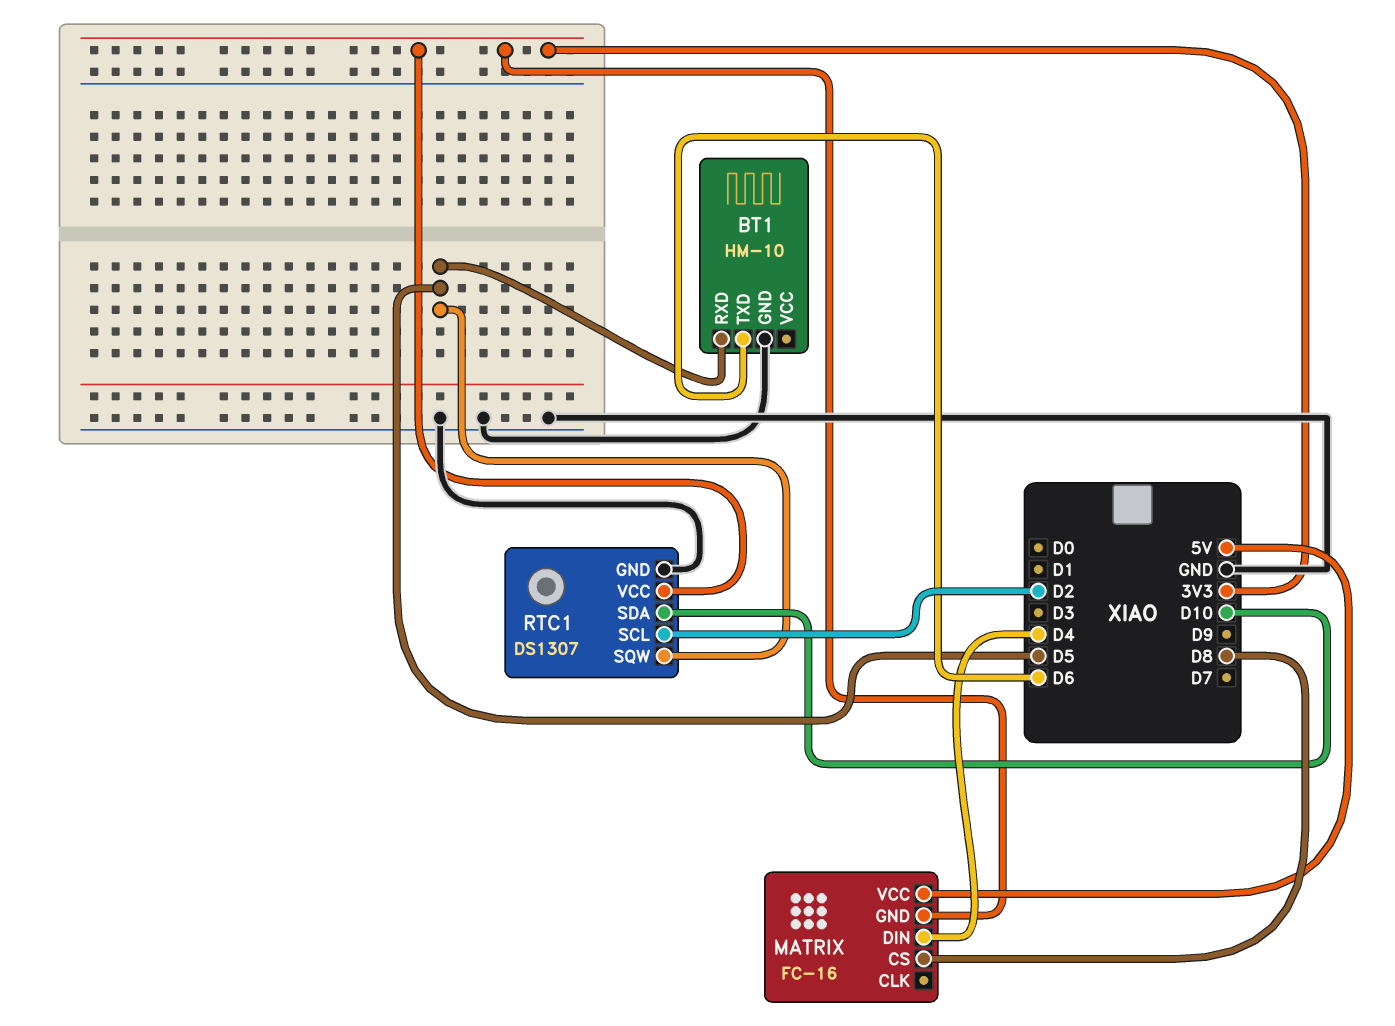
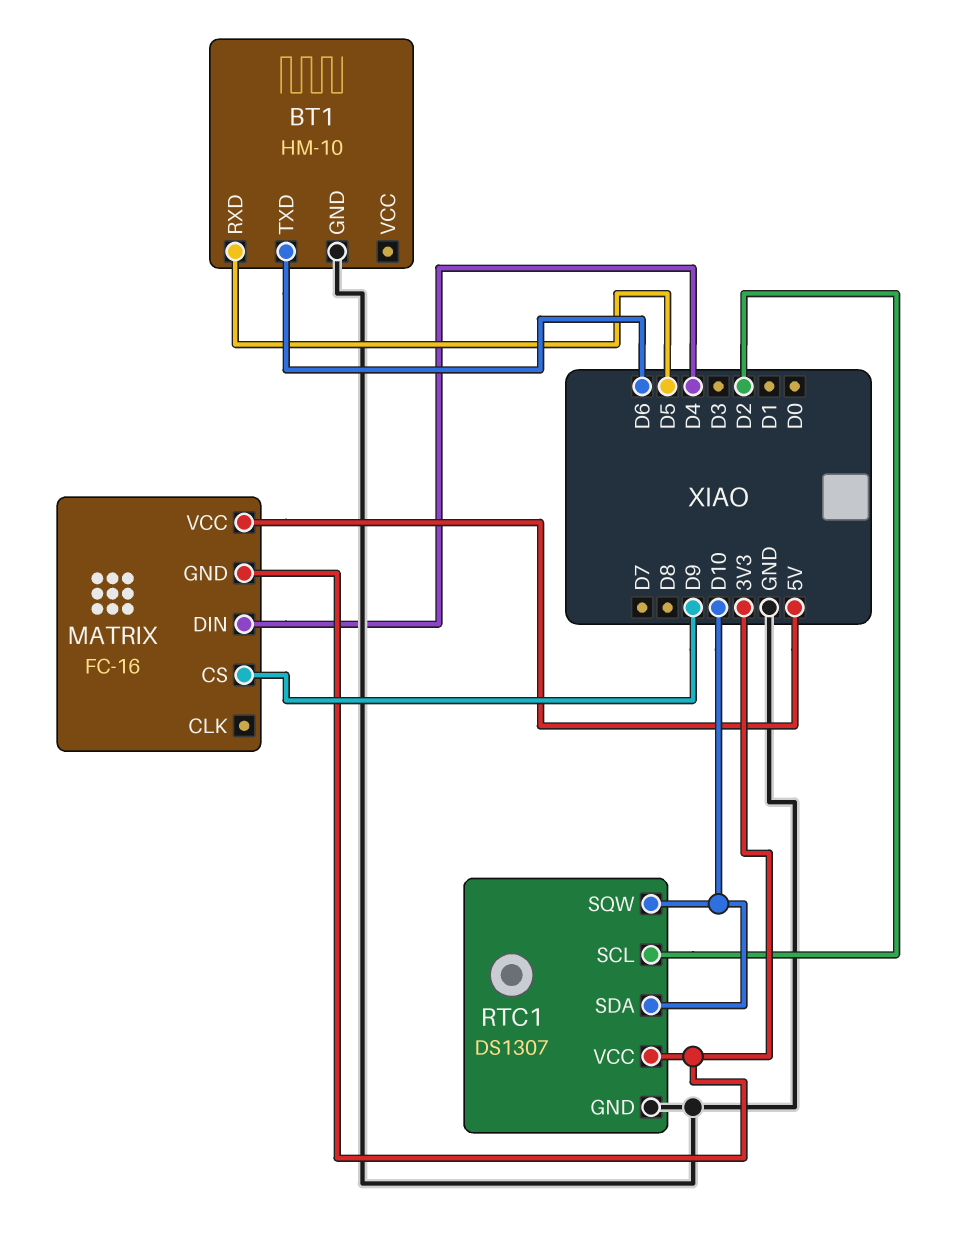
MATRIX pin CS: D8 -> D9
RTC1 pin SQW: D5 -> D10

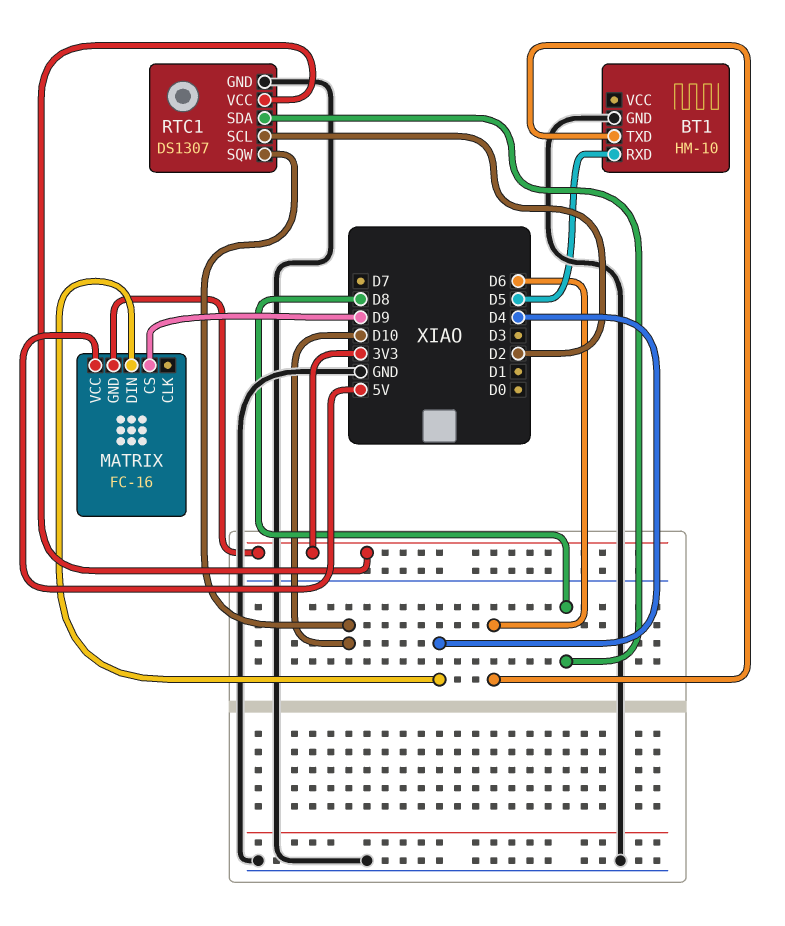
RTC1 pin SDA: D10 -> D8

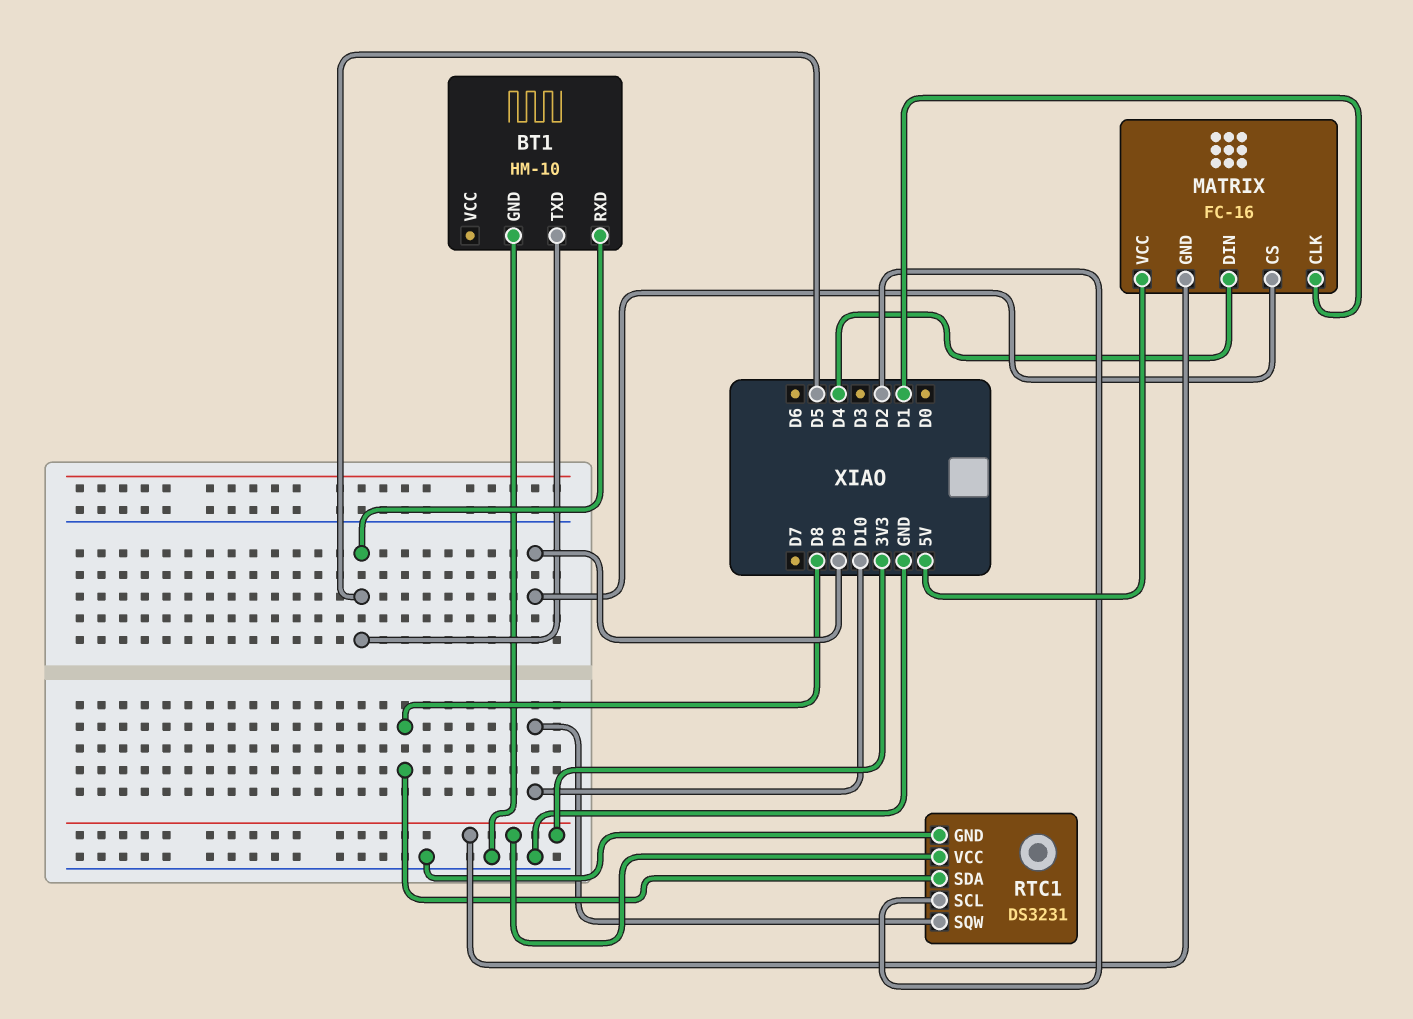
BT1 pin TXD: D6 -> D5
MATRIX pin CLK: none -> D1
RTC1: DS1307 -> DS3231

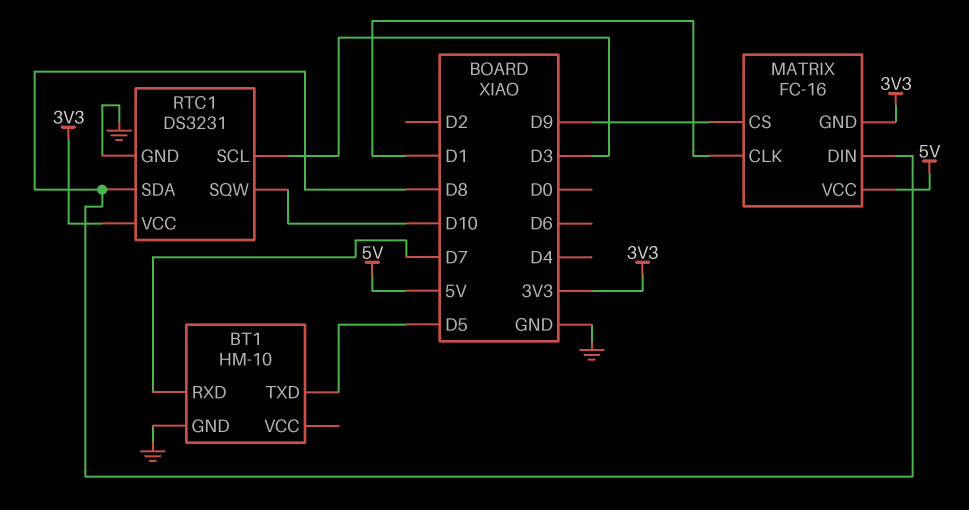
BT1 pin RXD: D5 -> D7
MATRIX pin DIN: D4 -> D8
RTC1 pin SCL: D2 -> D3

